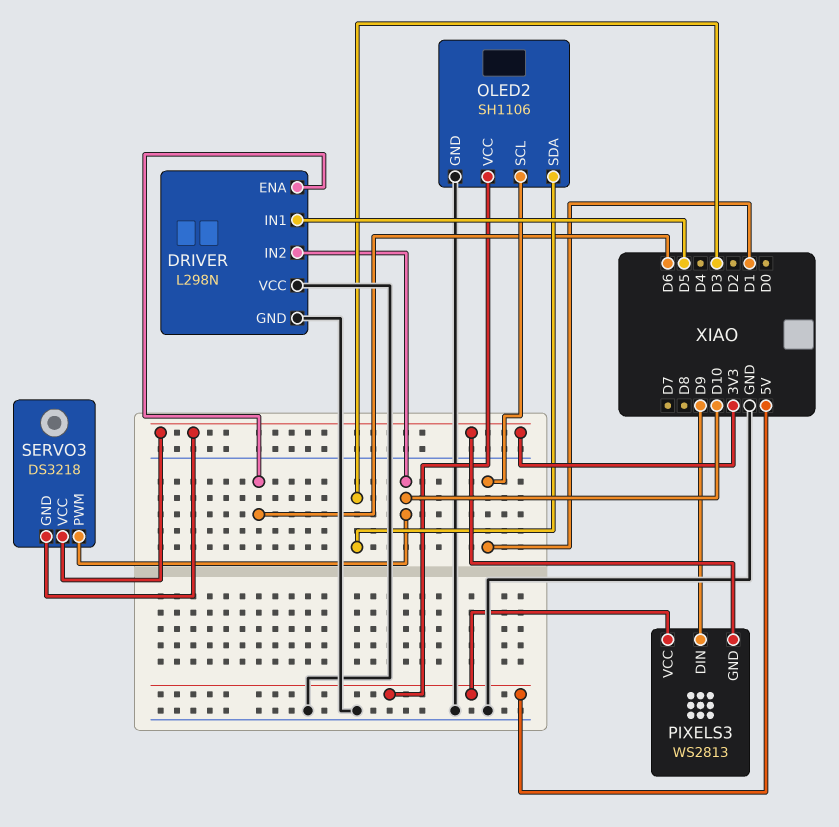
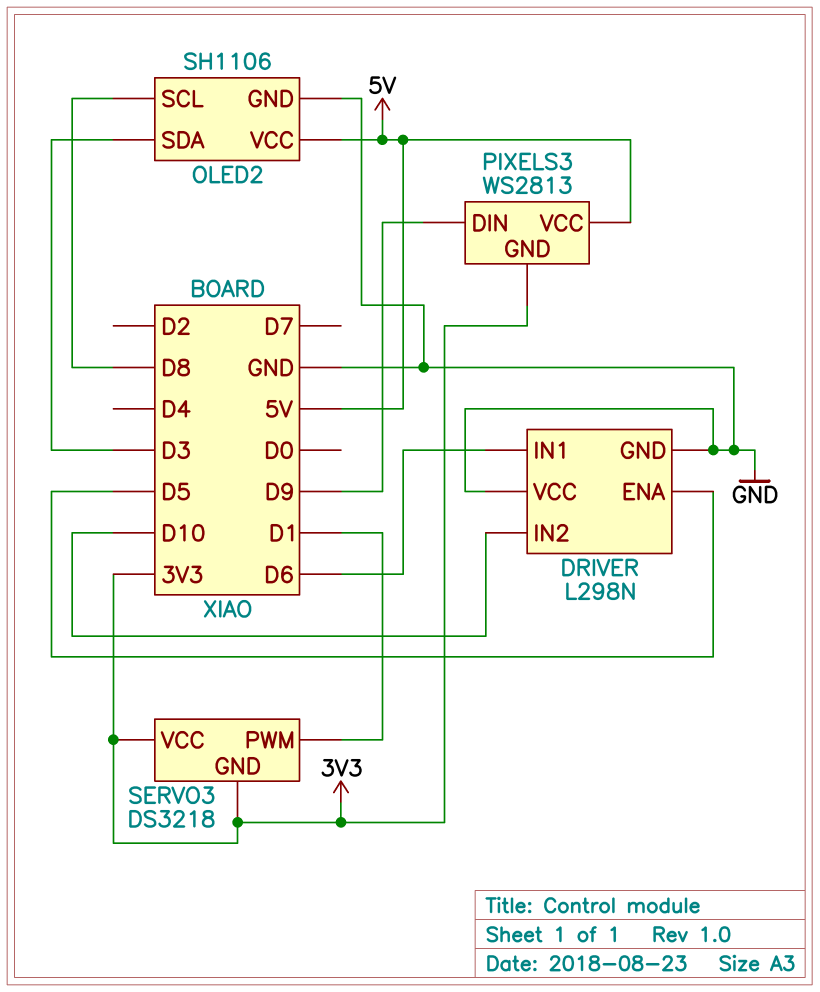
DRIVER pin ENA: D6 -> D5
DRIVER pin IN1: D5 -> D6
OLED2 pin SCL: D1 -> D8
SERVO3 pin PWM: D10 -> D1

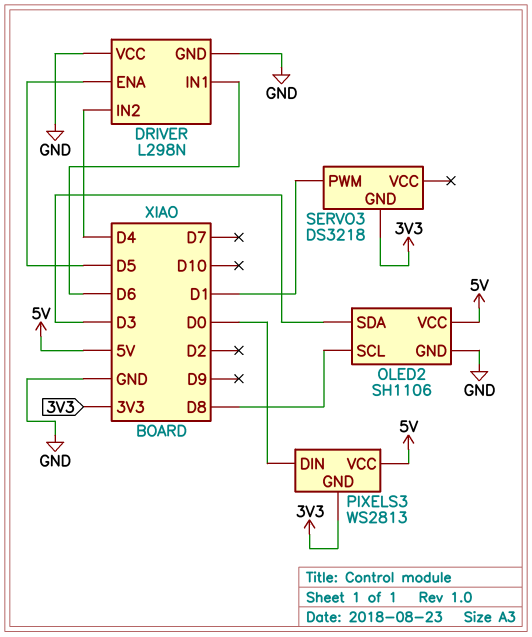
DRIVER pin IN2: D10 -> D4
PIXELS3 pin DIN: D9 -> D0
SERVO3 pin VCC: 3V3 -> none

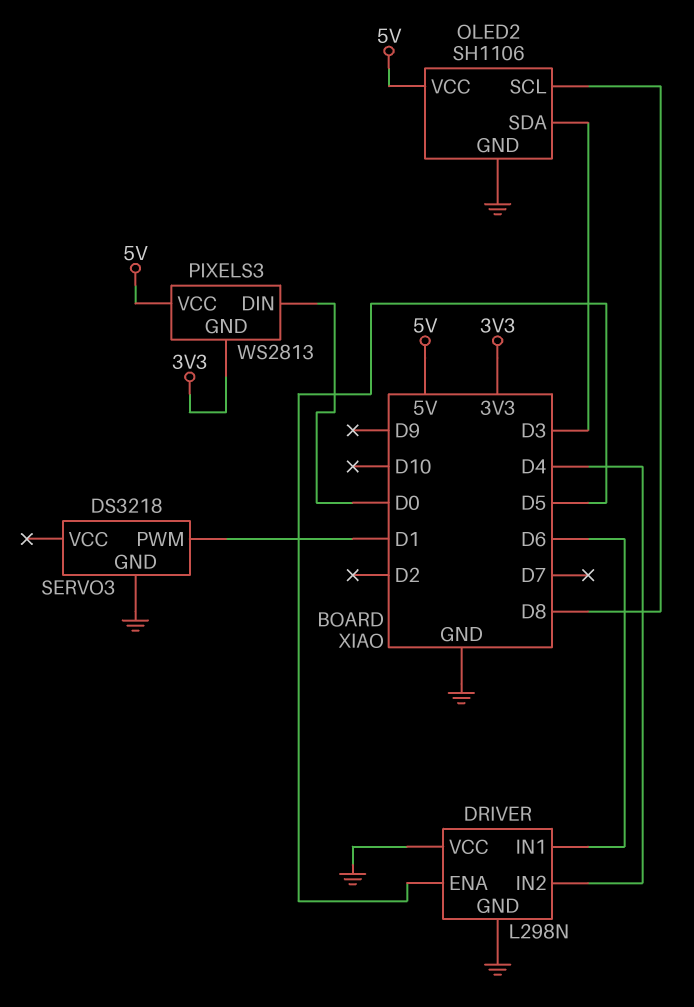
SERVO3 pin GND: 3V3 -> GND

